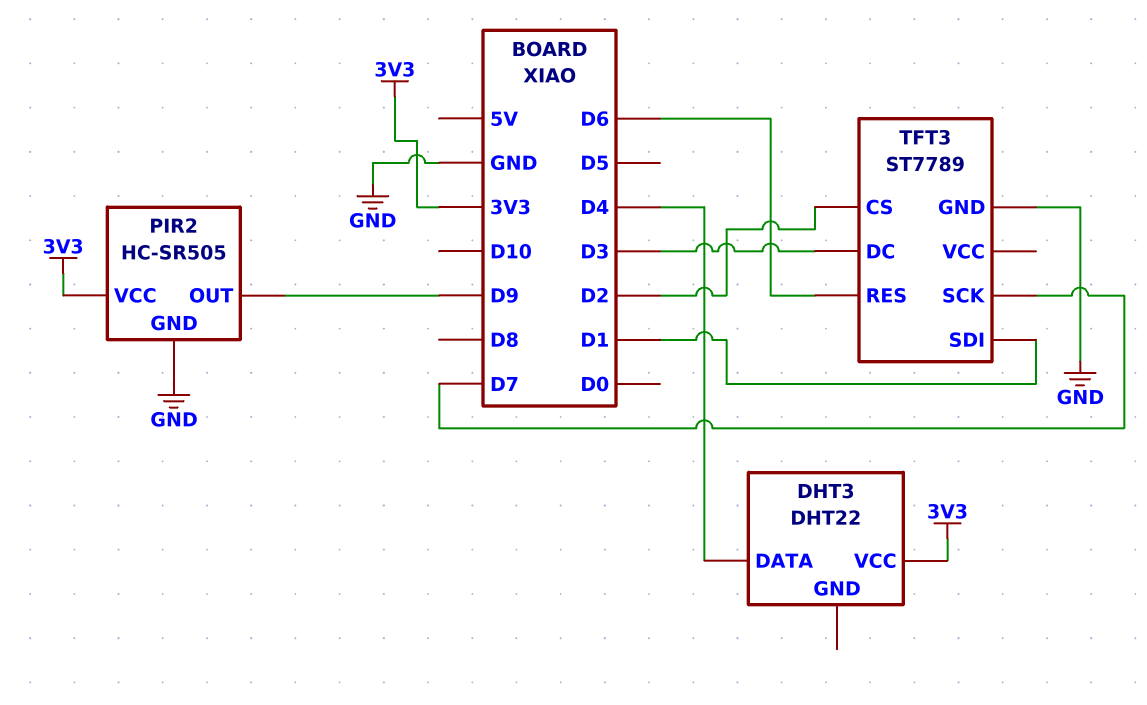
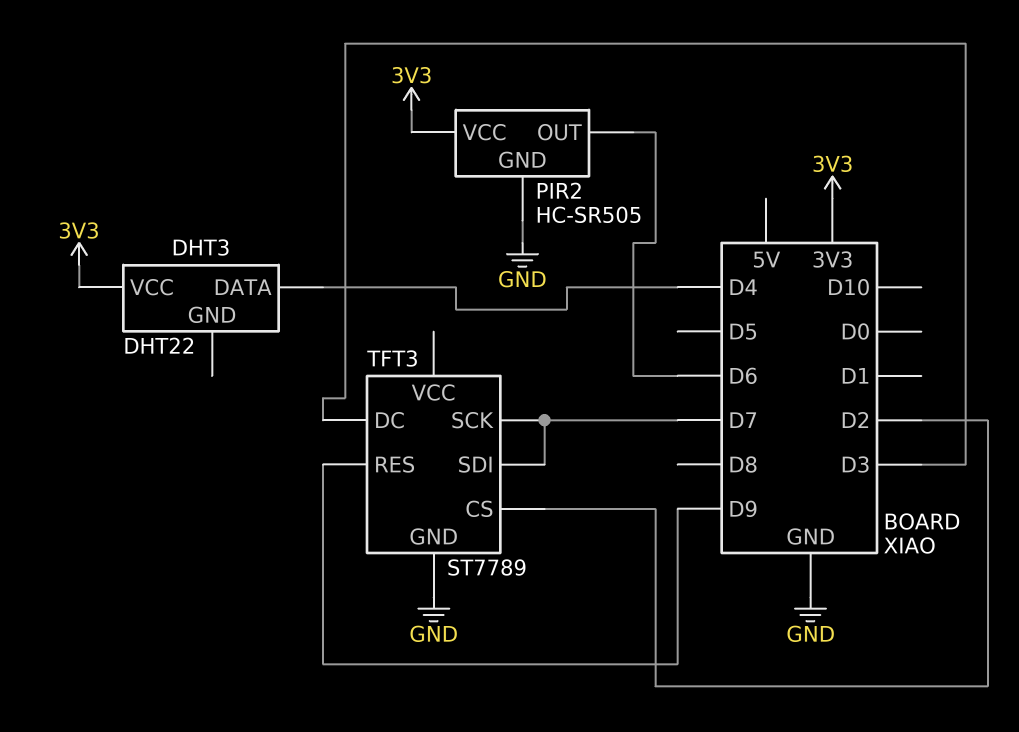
PIR2 pin OUT: D9 -> D6
TFT3 pin RES: D6 -> D9
TFT3 pin SDI: D1 -> D7

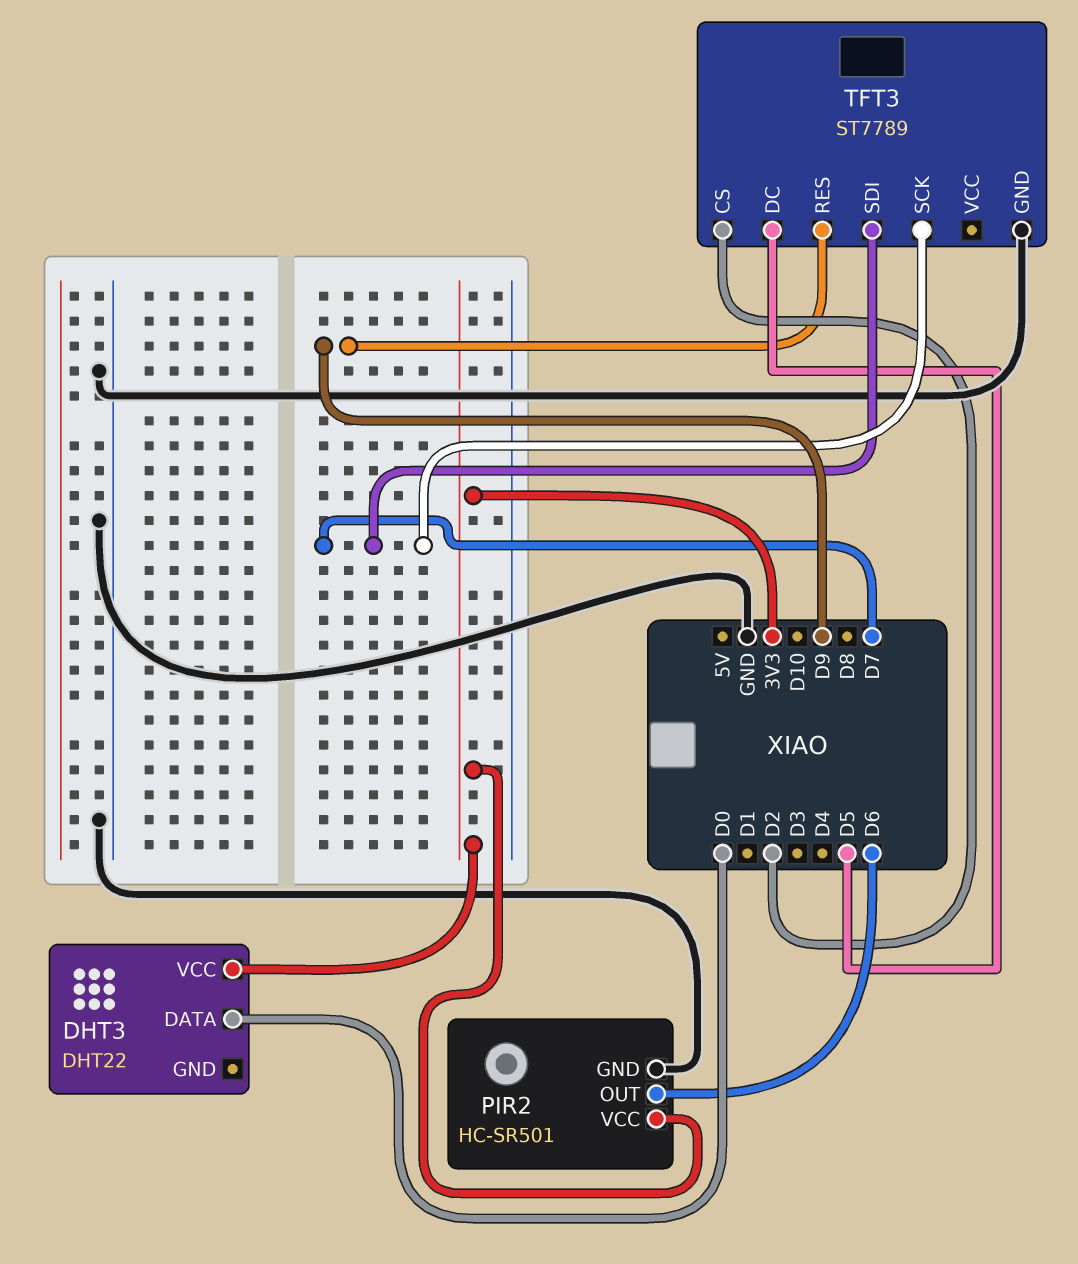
DHT3 pin DATA: D4 -> D0
PIR2: HC-SR505 -> HC-SR501
TFT3 pin DC: D3 -> D5

